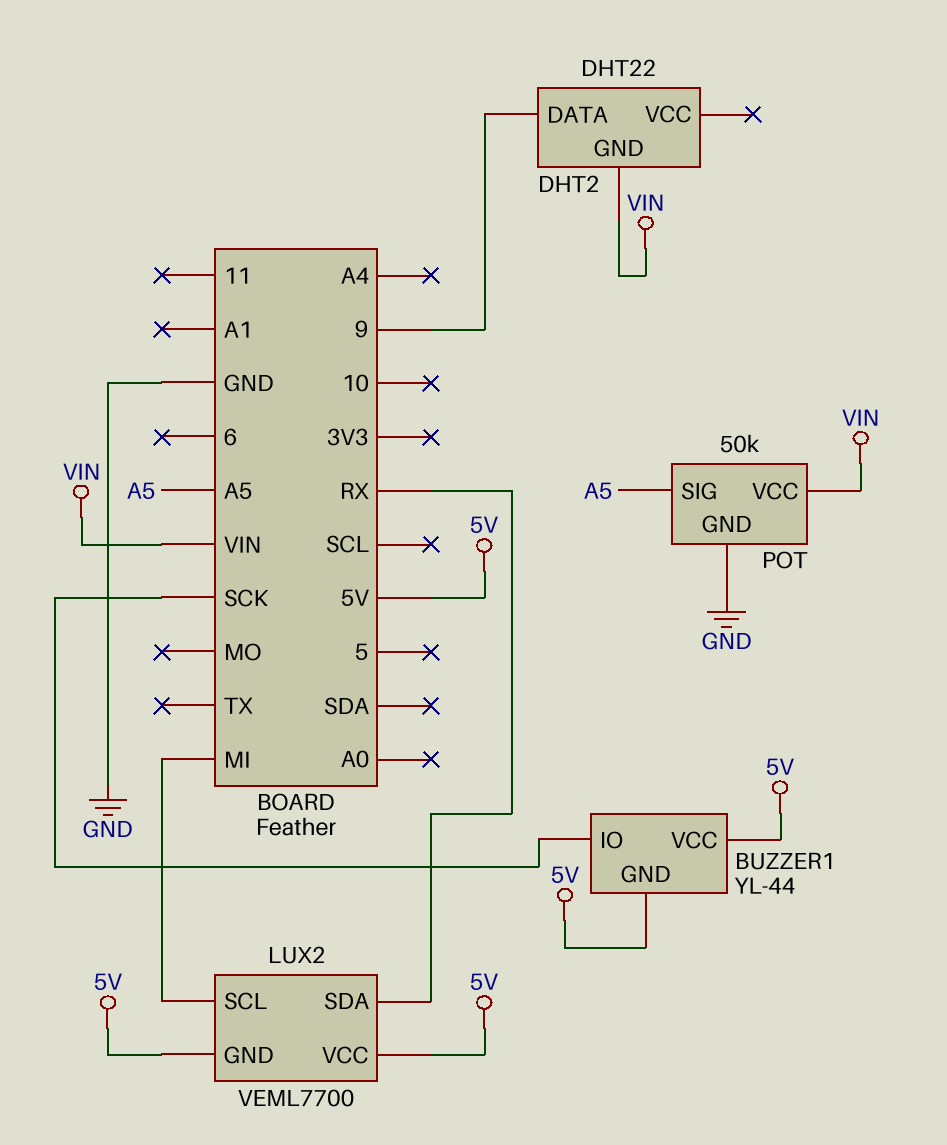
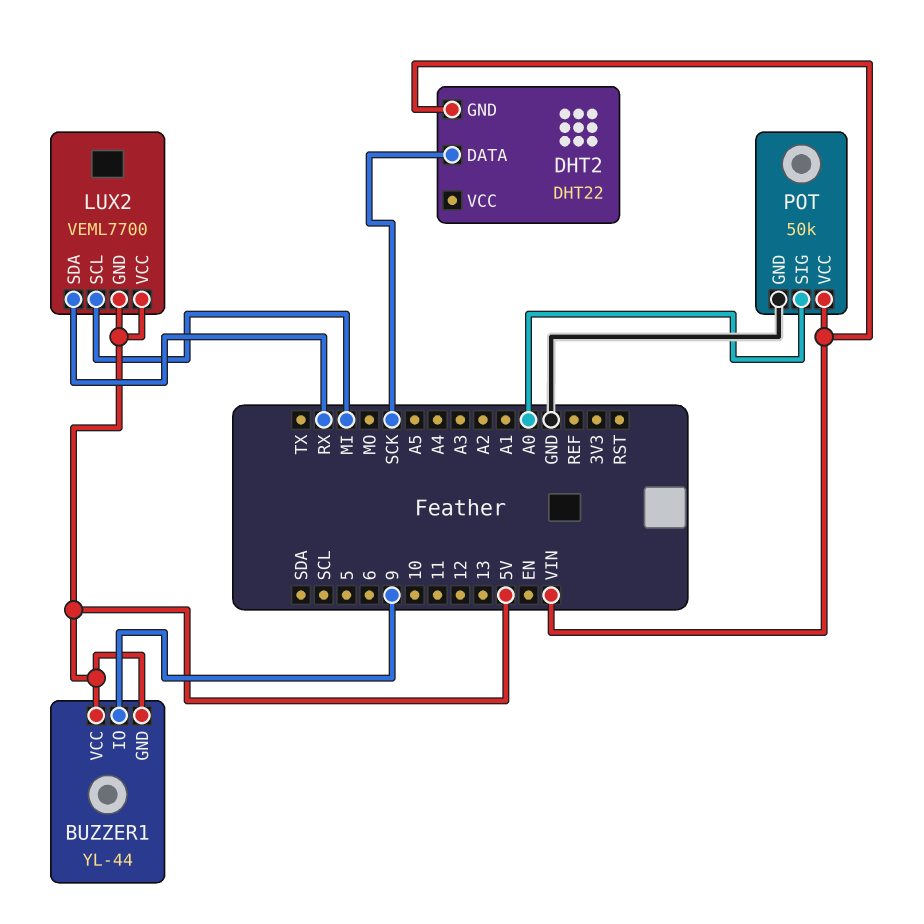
BUZZER1 pin IO: SCK -> 9
DHT2 pin DATA: 9 -> SCK
POT pin SIG: A5 -> A0

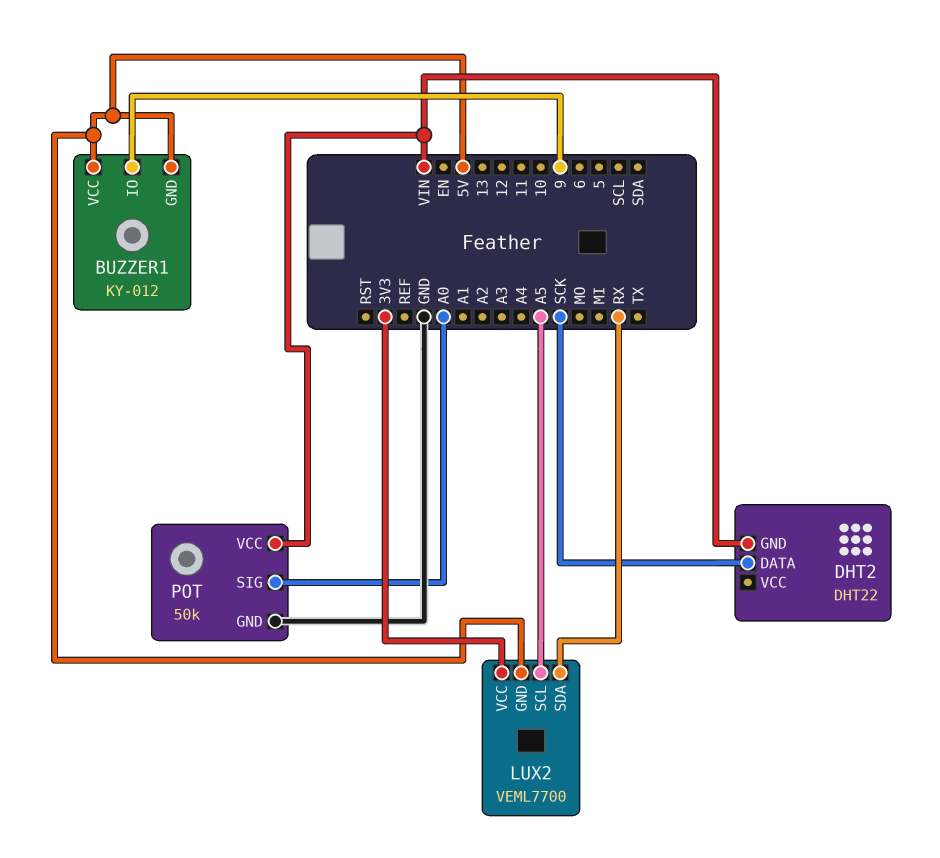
BUZZER1: YL-44 -> KY-012
LUX2 pin SCL: MI -> A5
LUX2 pin VCC: 5V -> 3V3

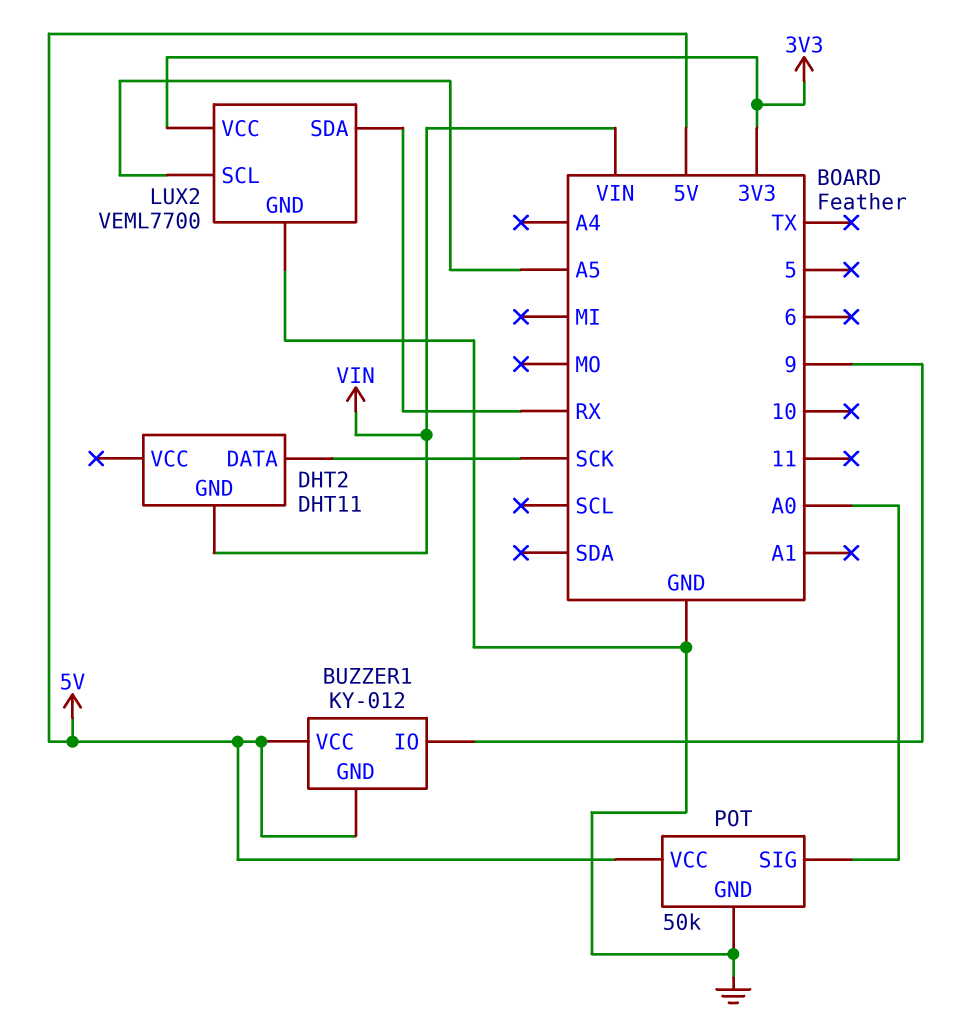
DHT2: DHT22 -> DHT11
LUX2 pin GND: 5V -> GND
POT pin VCC: VIN -> 5V

